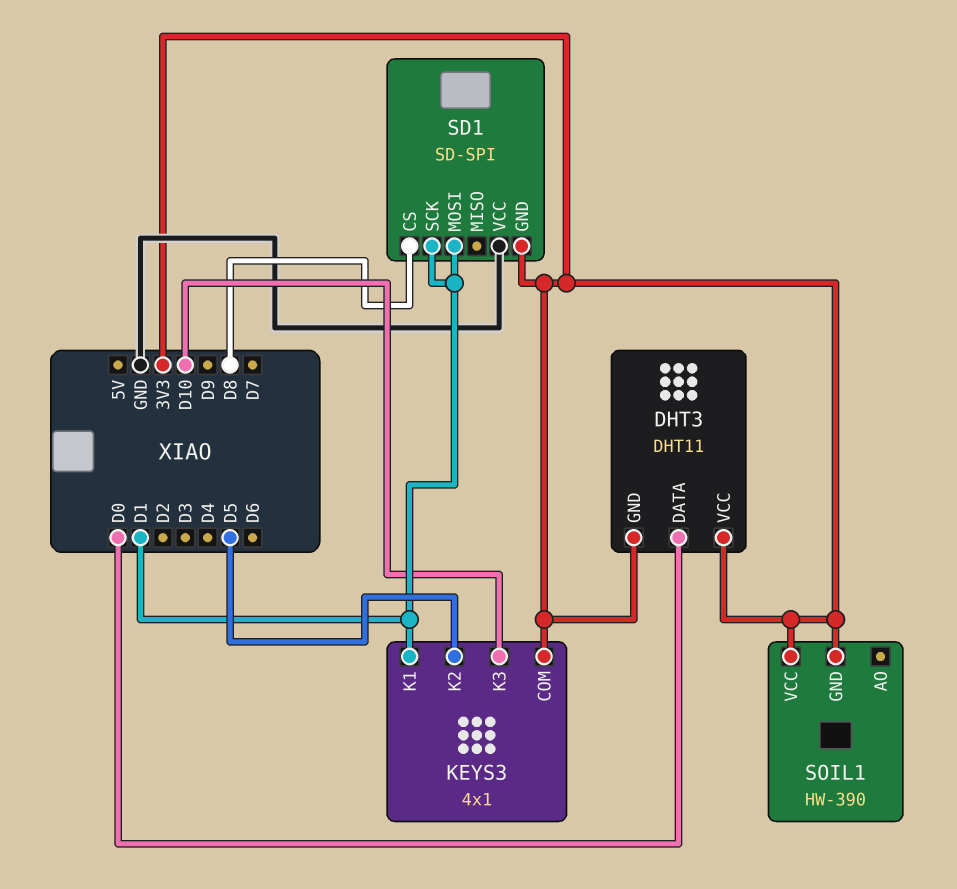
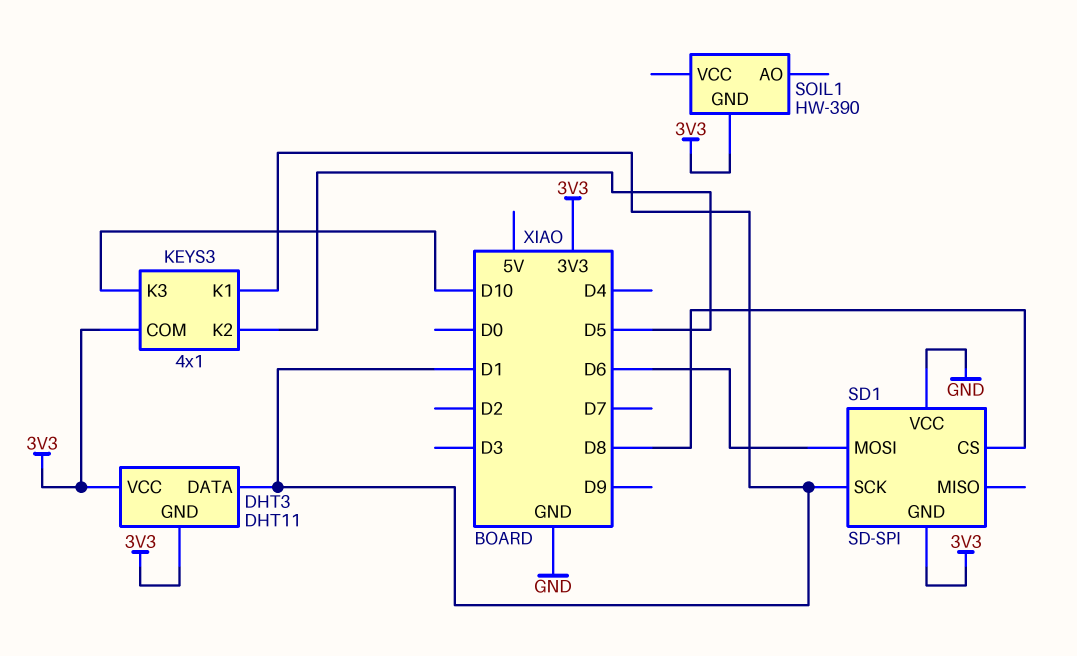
DHT3 pin DATA: D0 -> D1
SD1 pin MOSI: D1 -> D6
SOIL1 pin VCC: 3V3 -> none

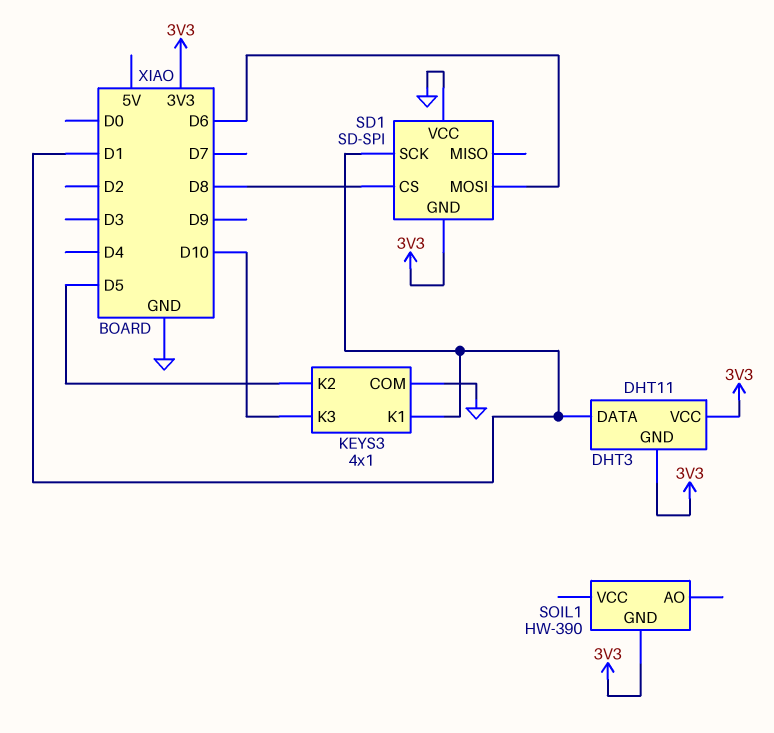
KEYS3 pin COM: 3V3 -> GND

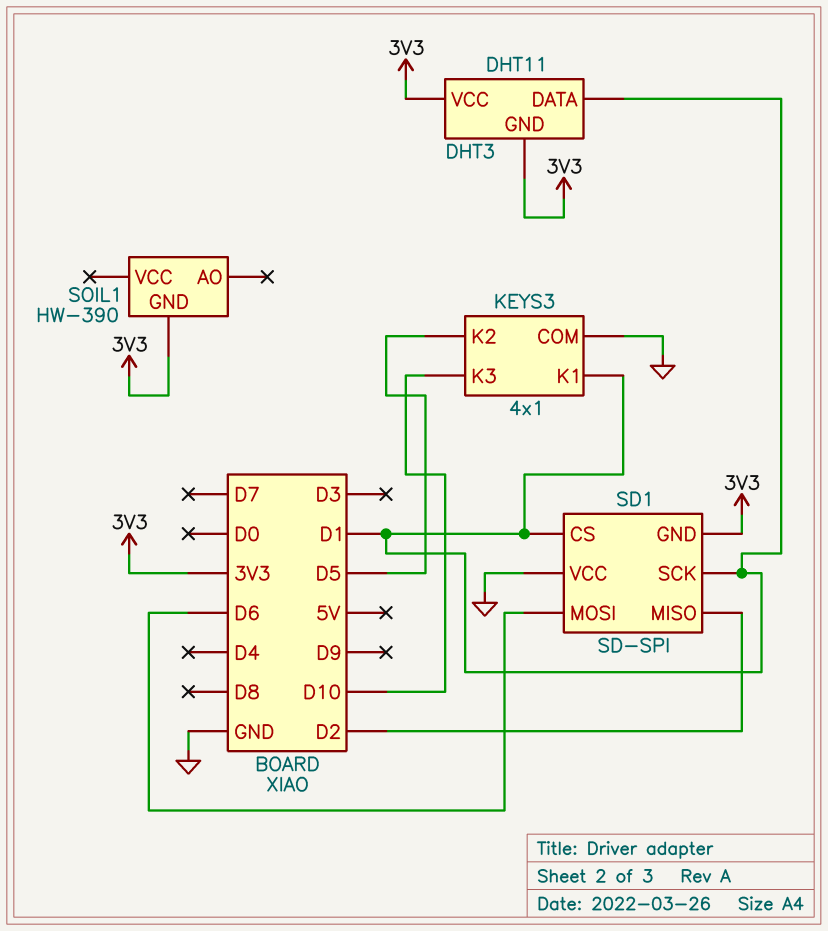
SD1 pin CS: D8 -> D1
SD1 pin MISO: none -> D2

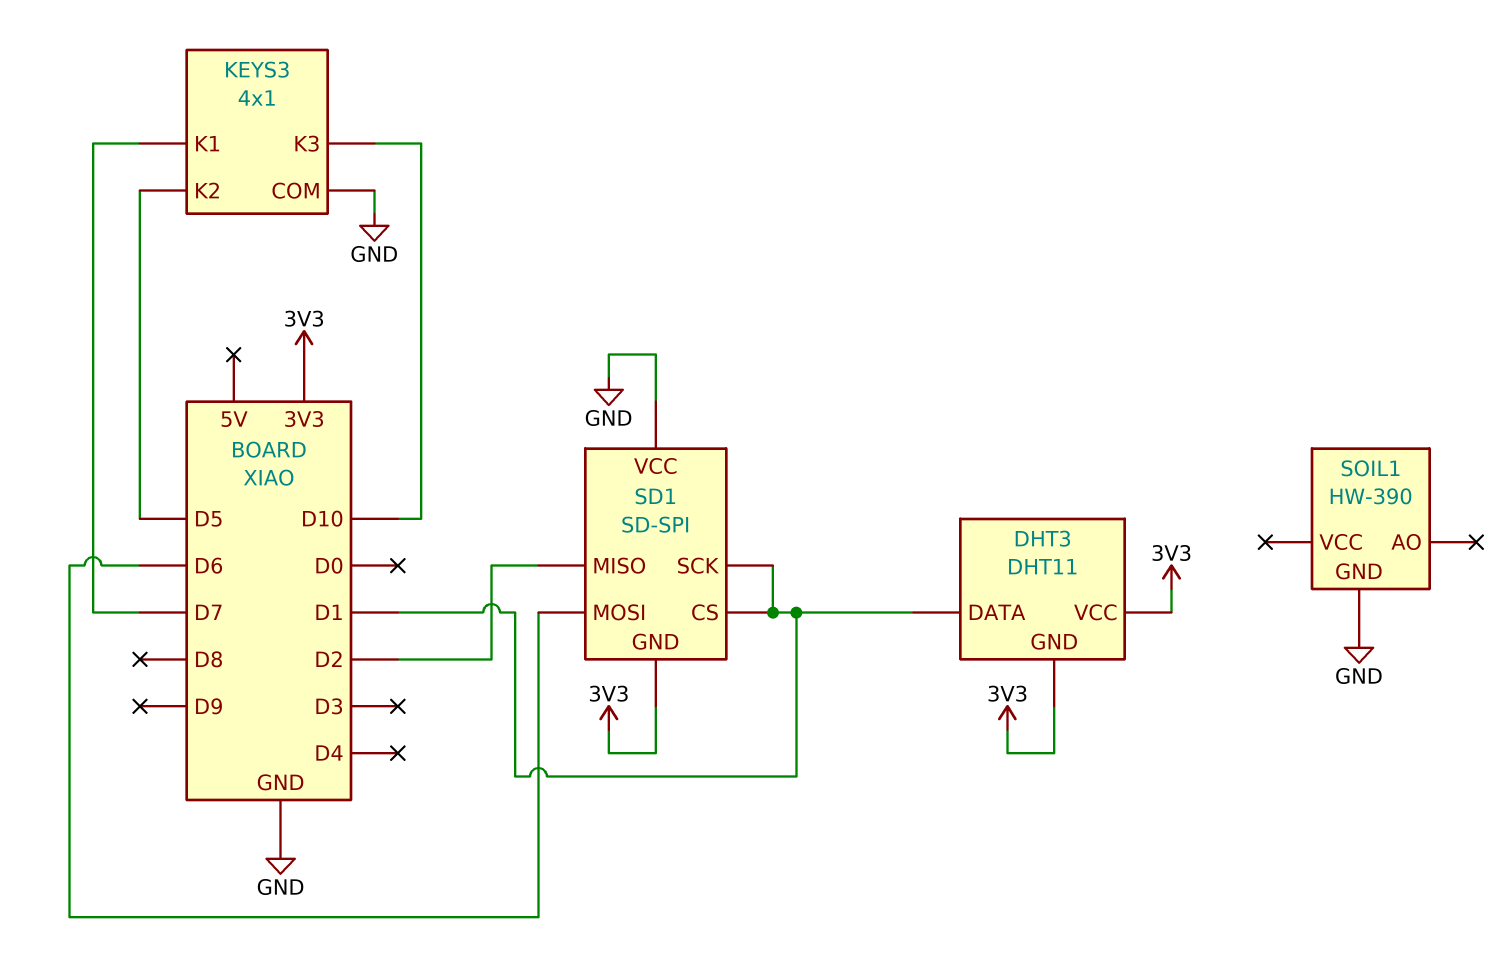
KEYS3 pin K1: D1 -> D7
SOIL1 pin GND: 3V3 -> GND

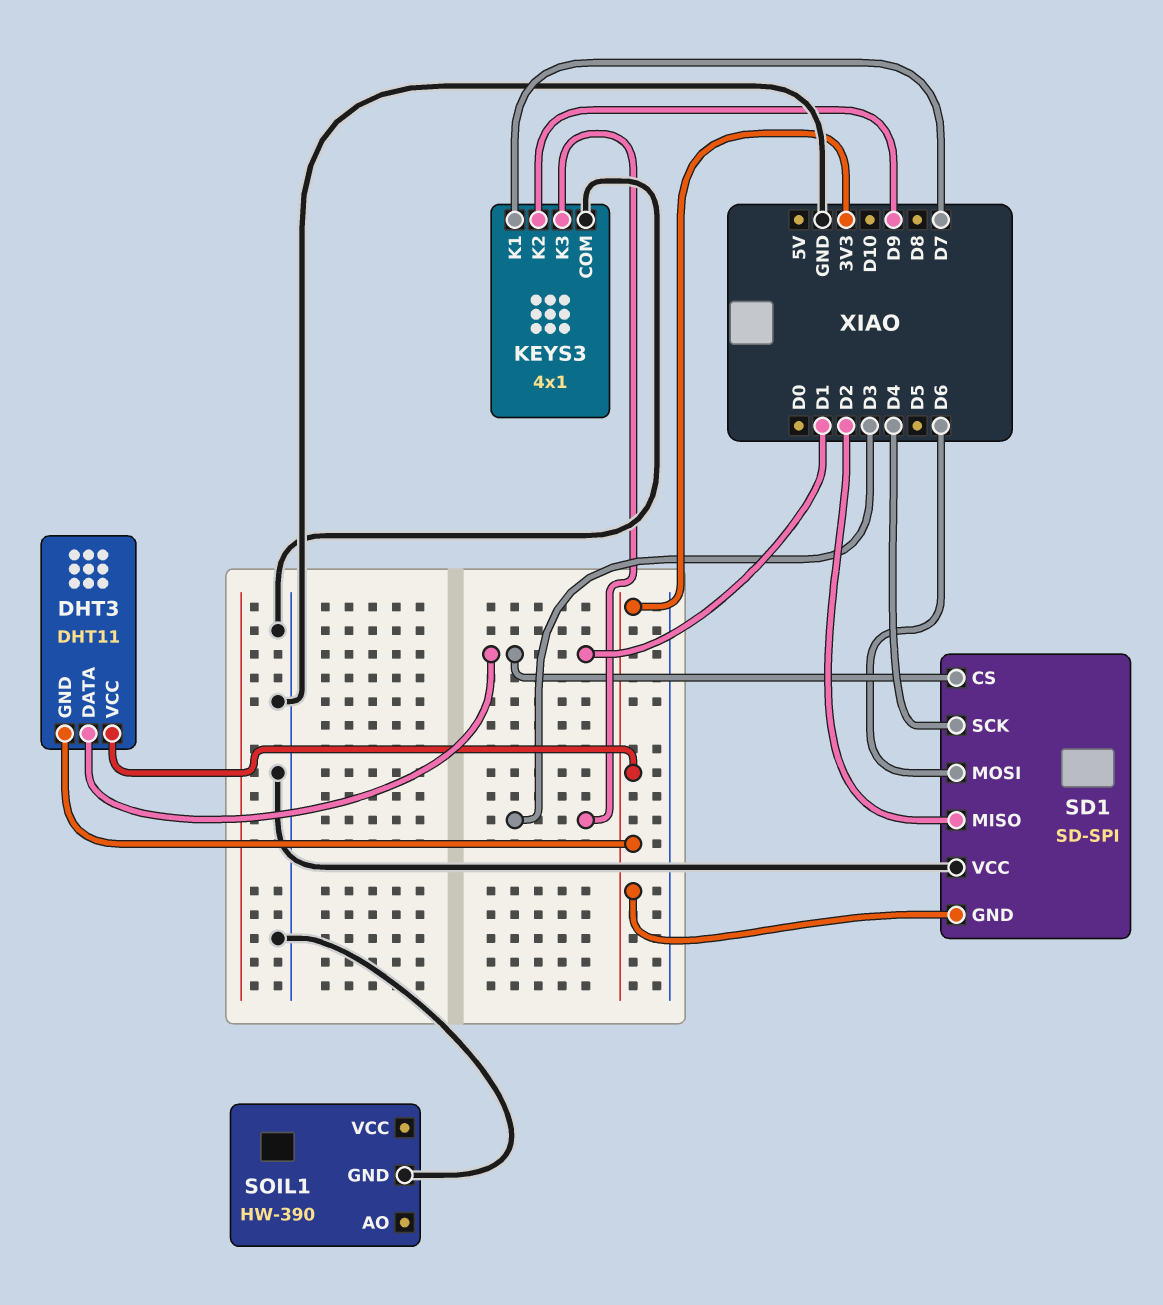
KEYS3 pin K2: D5 -> D9
KEYS3 pin K3: D10 -> D3
SD1 pin SCK: D1 -> D4

